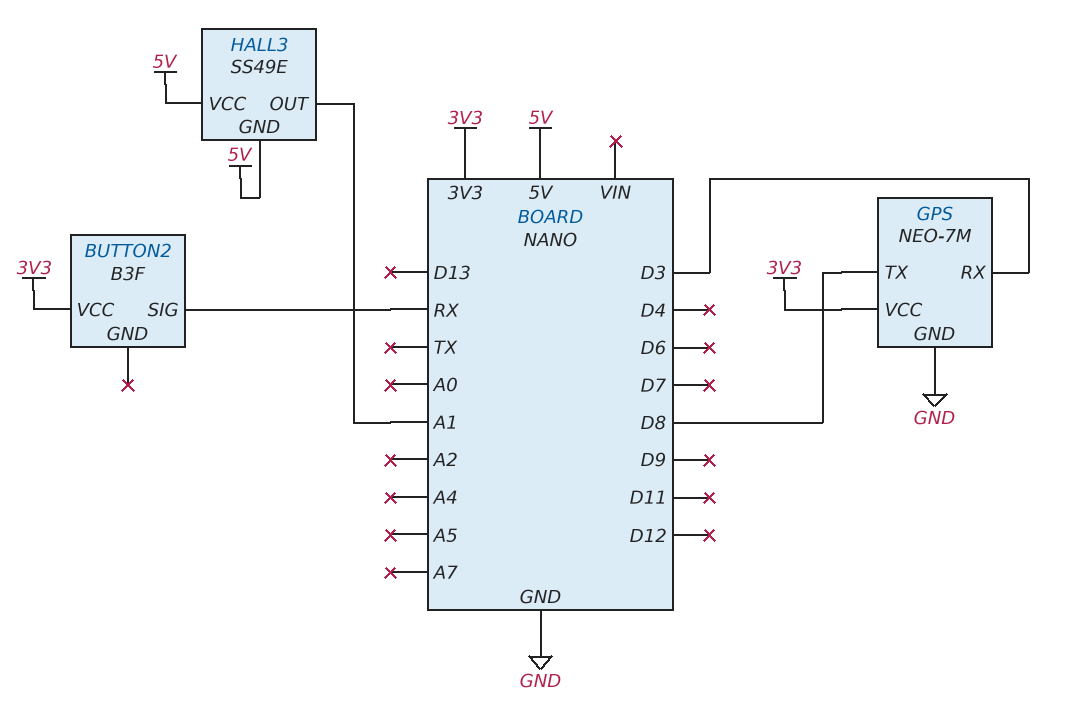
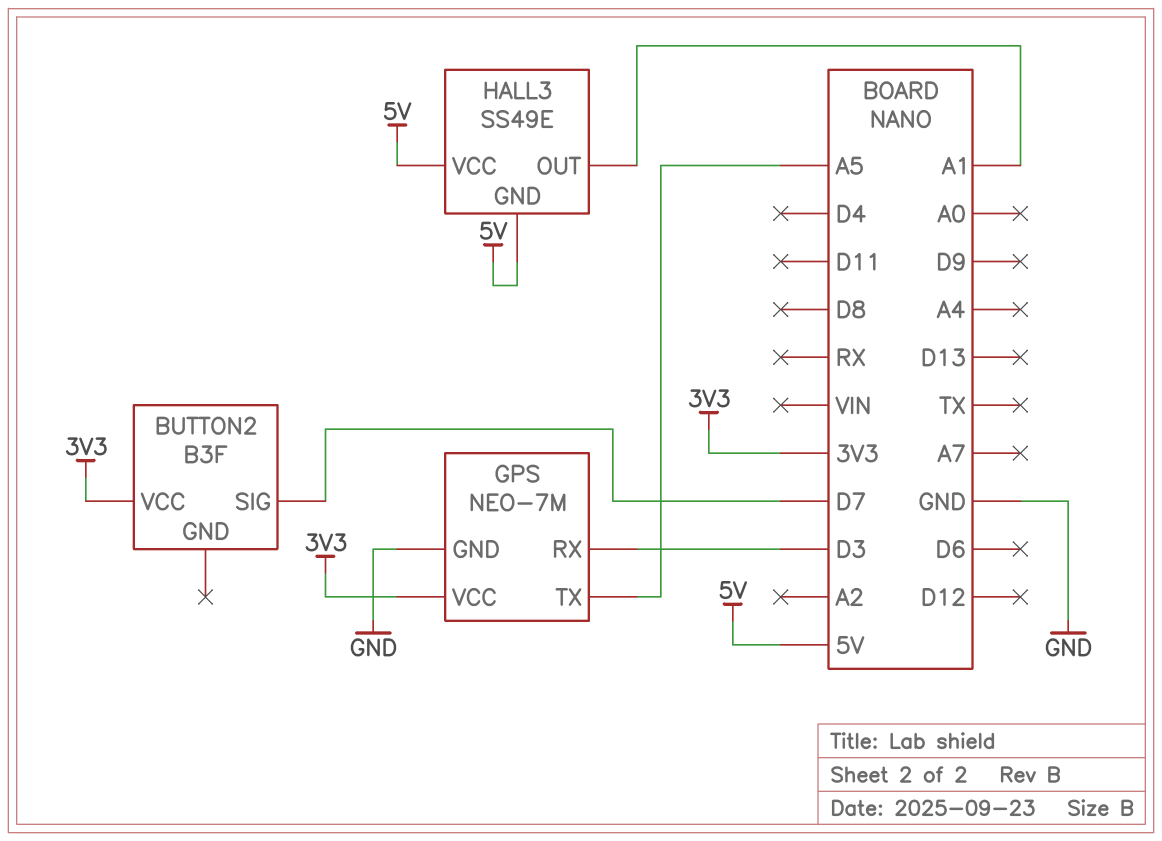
BUTTON2 pin SIG: RX -> D7
GPS pin TX: D8 -> A5

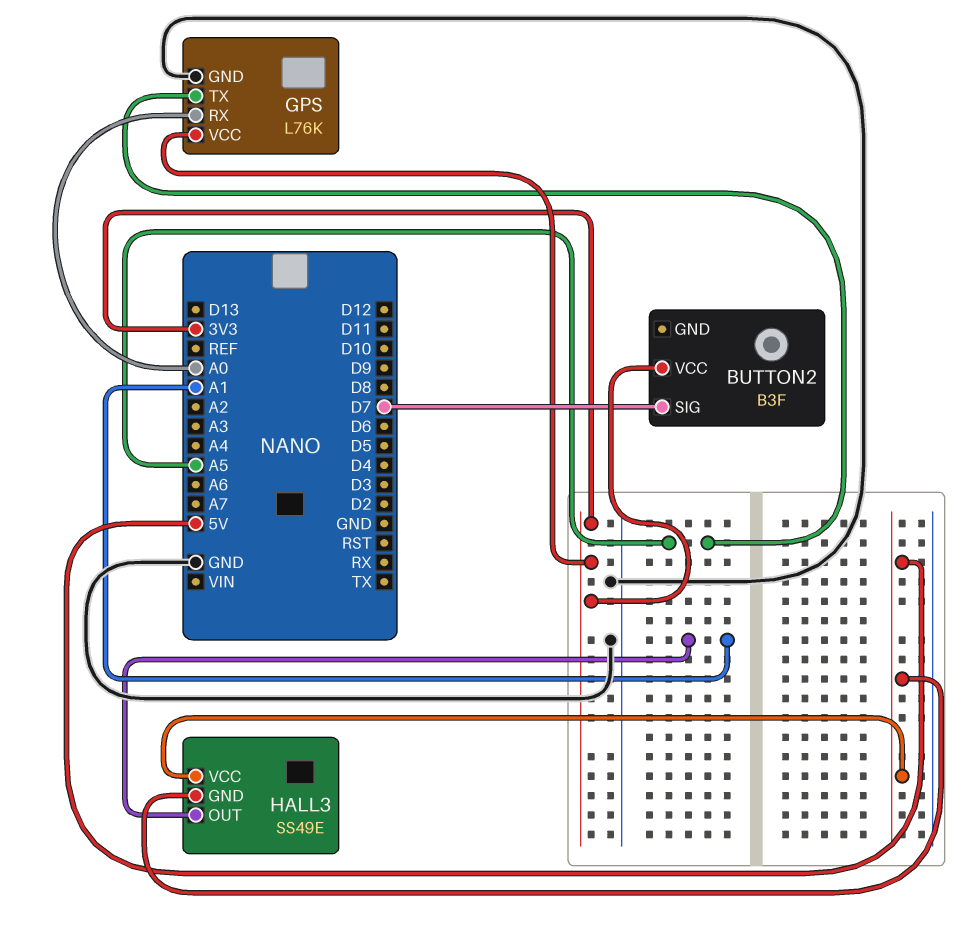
GPS: NEO-7M -> L76K
GPS pin RX: D3 -> A0

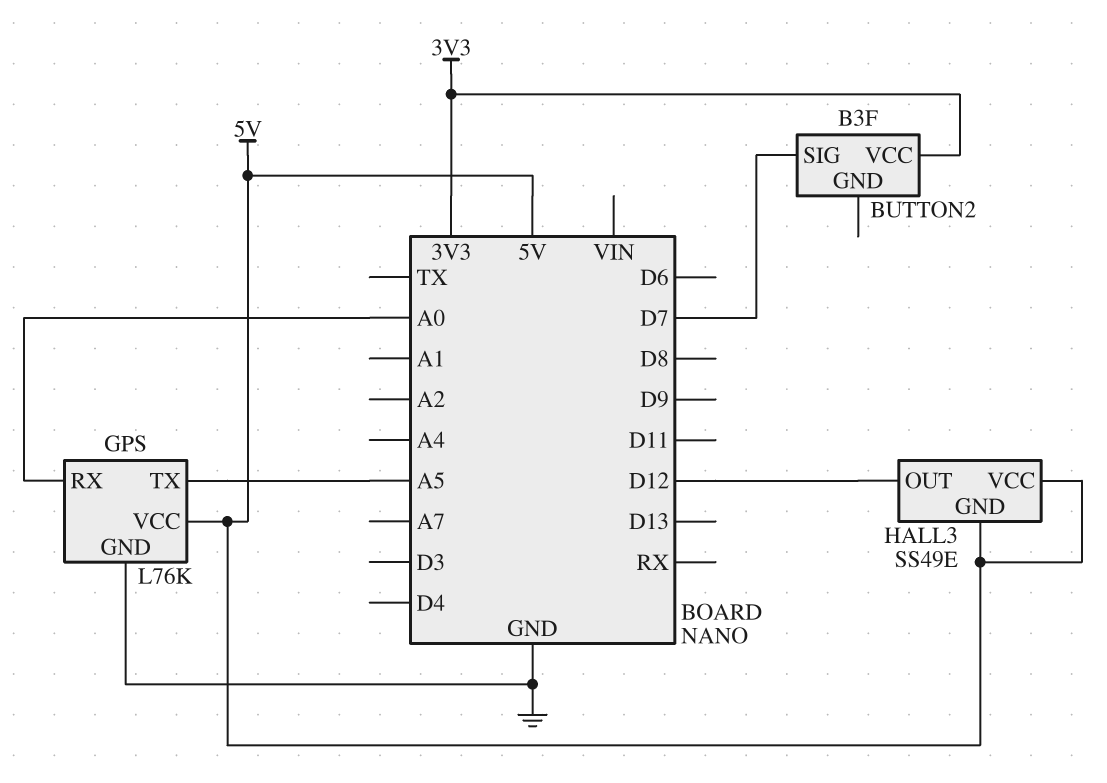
GPS pin VCC: 3V3 -> 5V
HALL3 pin OUT: A1 -> D12

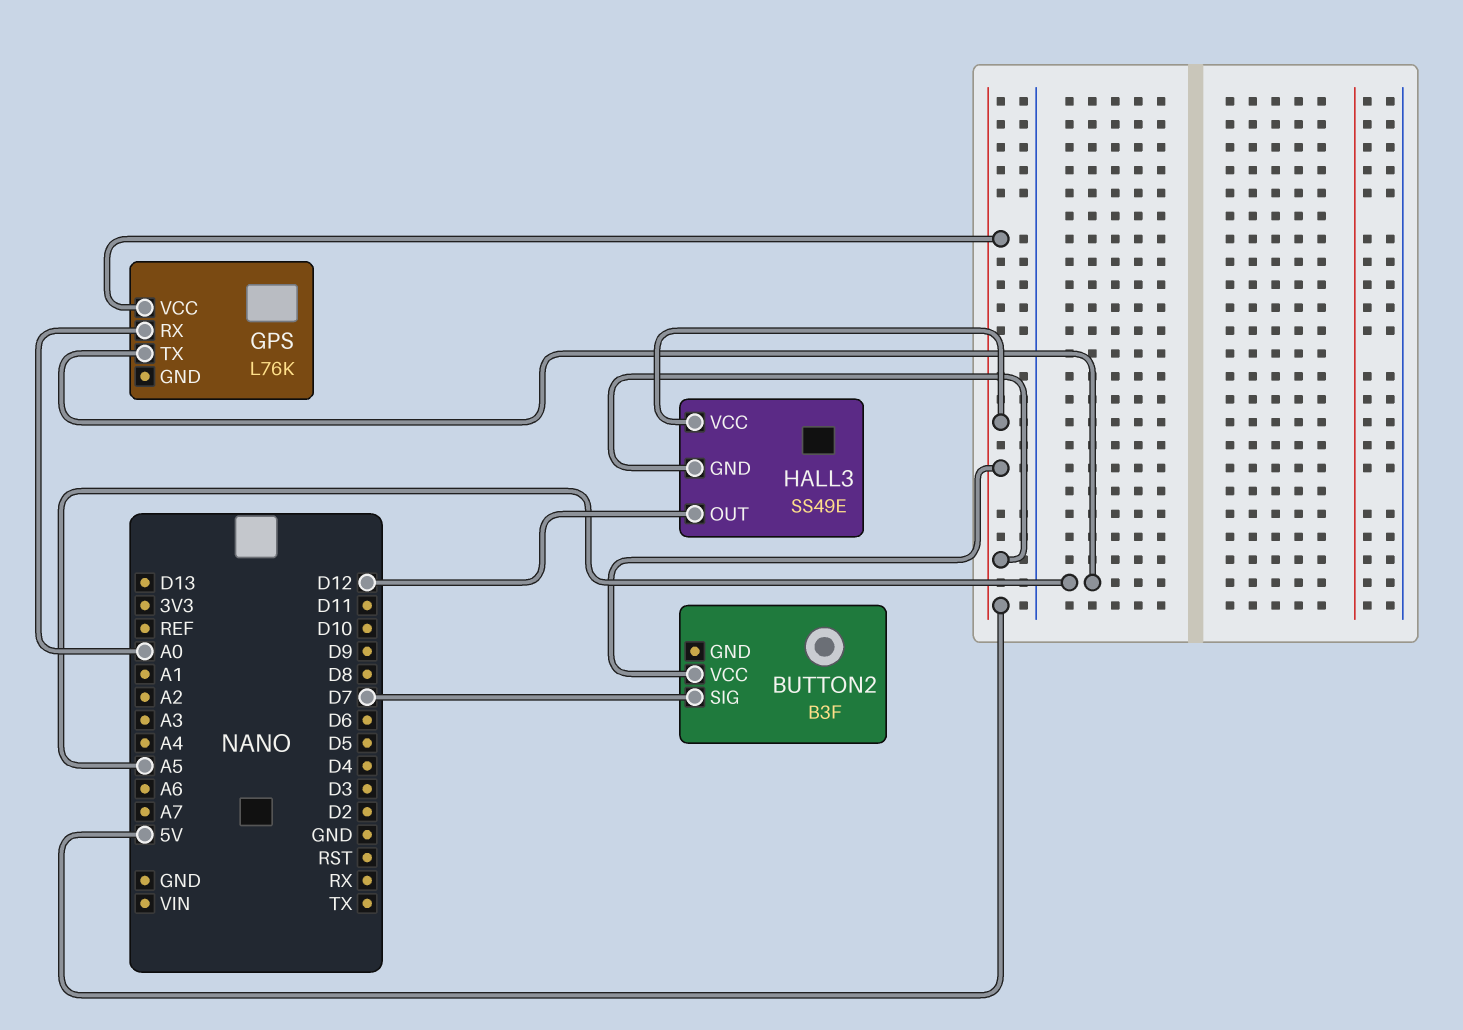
BUTTON2 pin VCC: 3V3 -> 5V
GPS pin GND: GND -> none

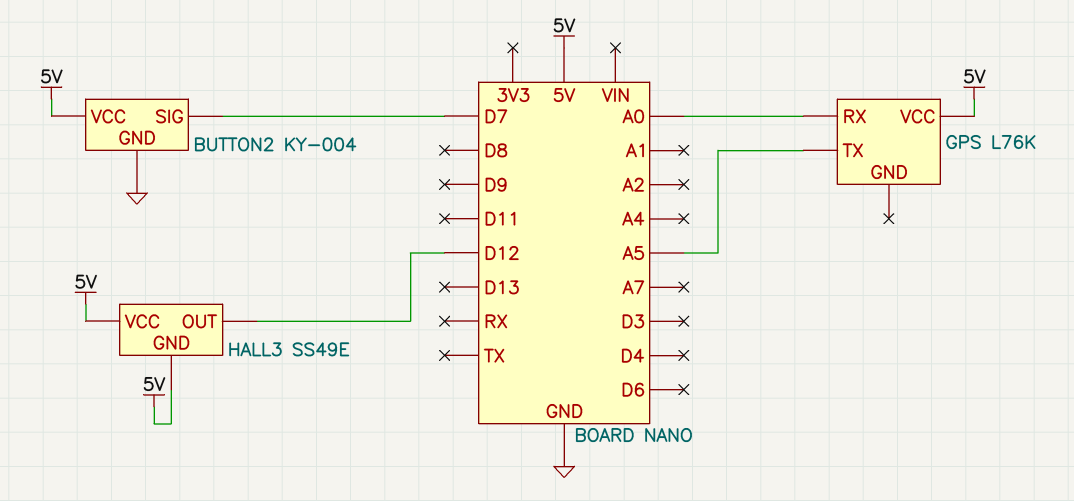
BUTTON2: B3F -> KY-004
BUTTON2 pin GND: none -> GND

